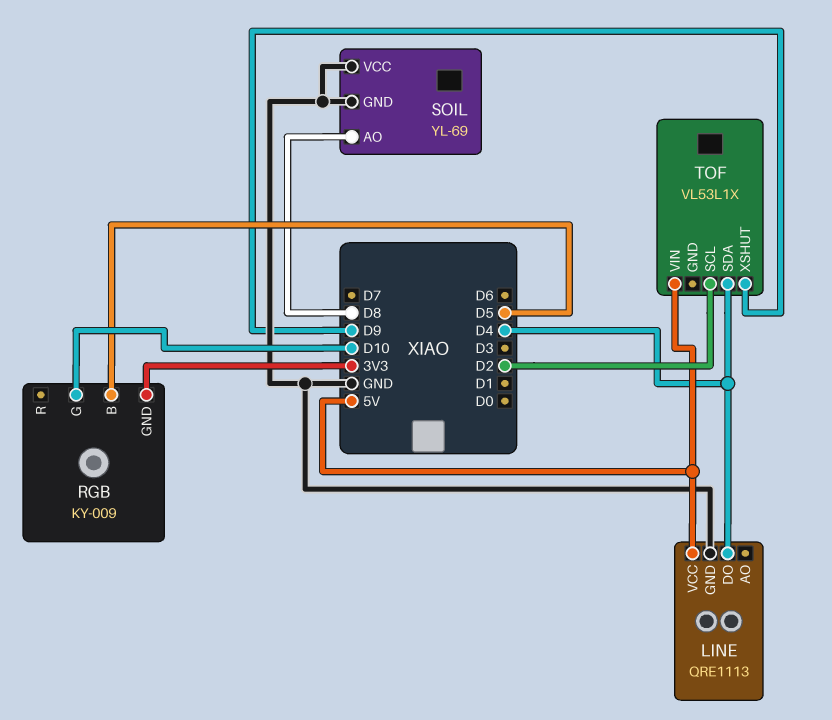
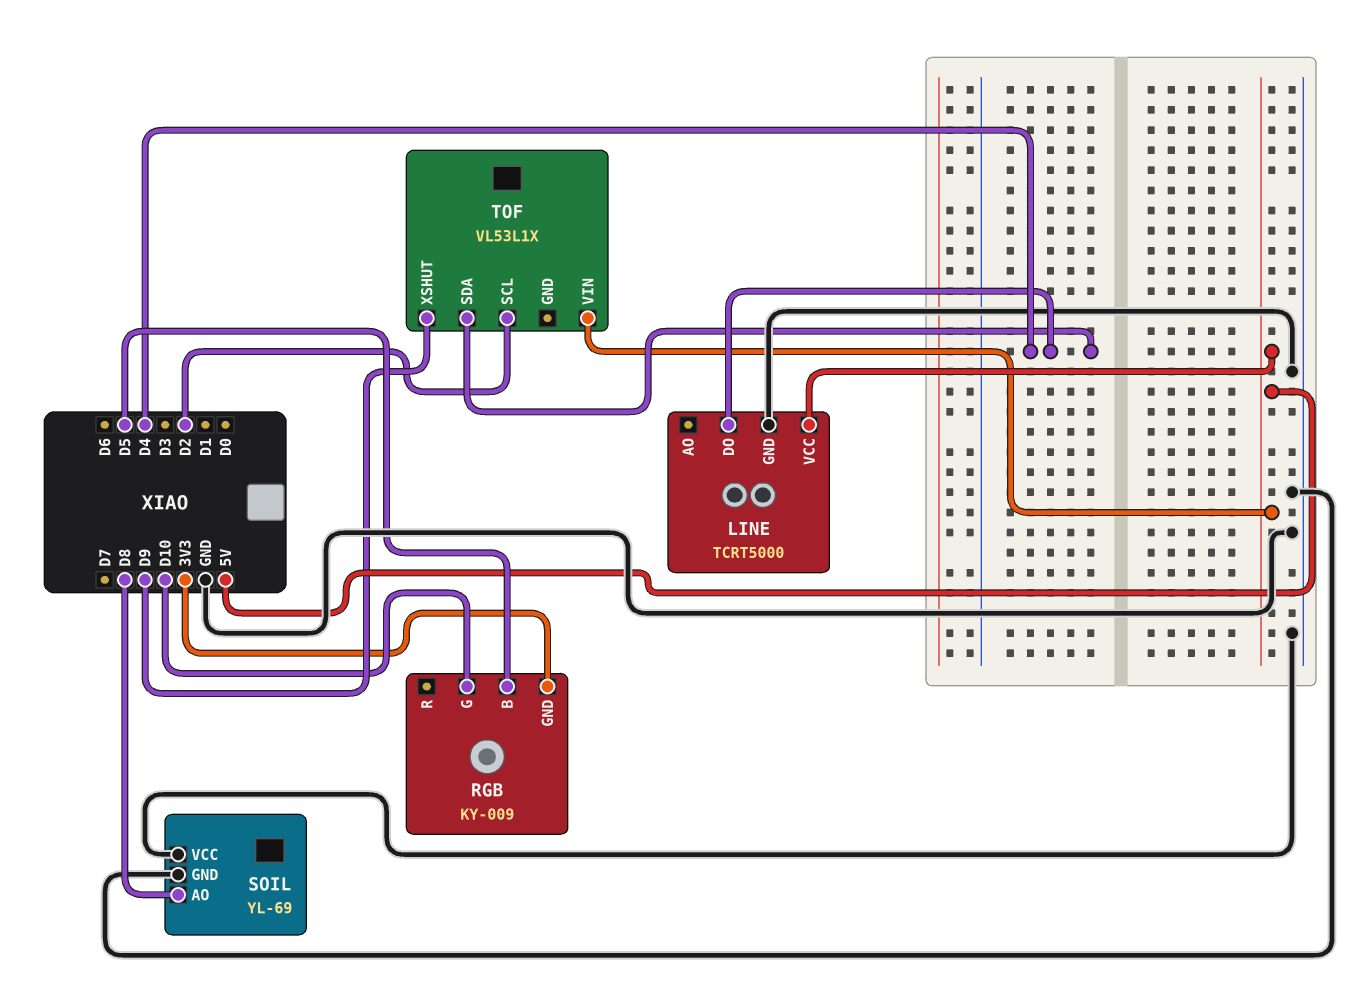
LINE: QRE1113 -> TCRT5000

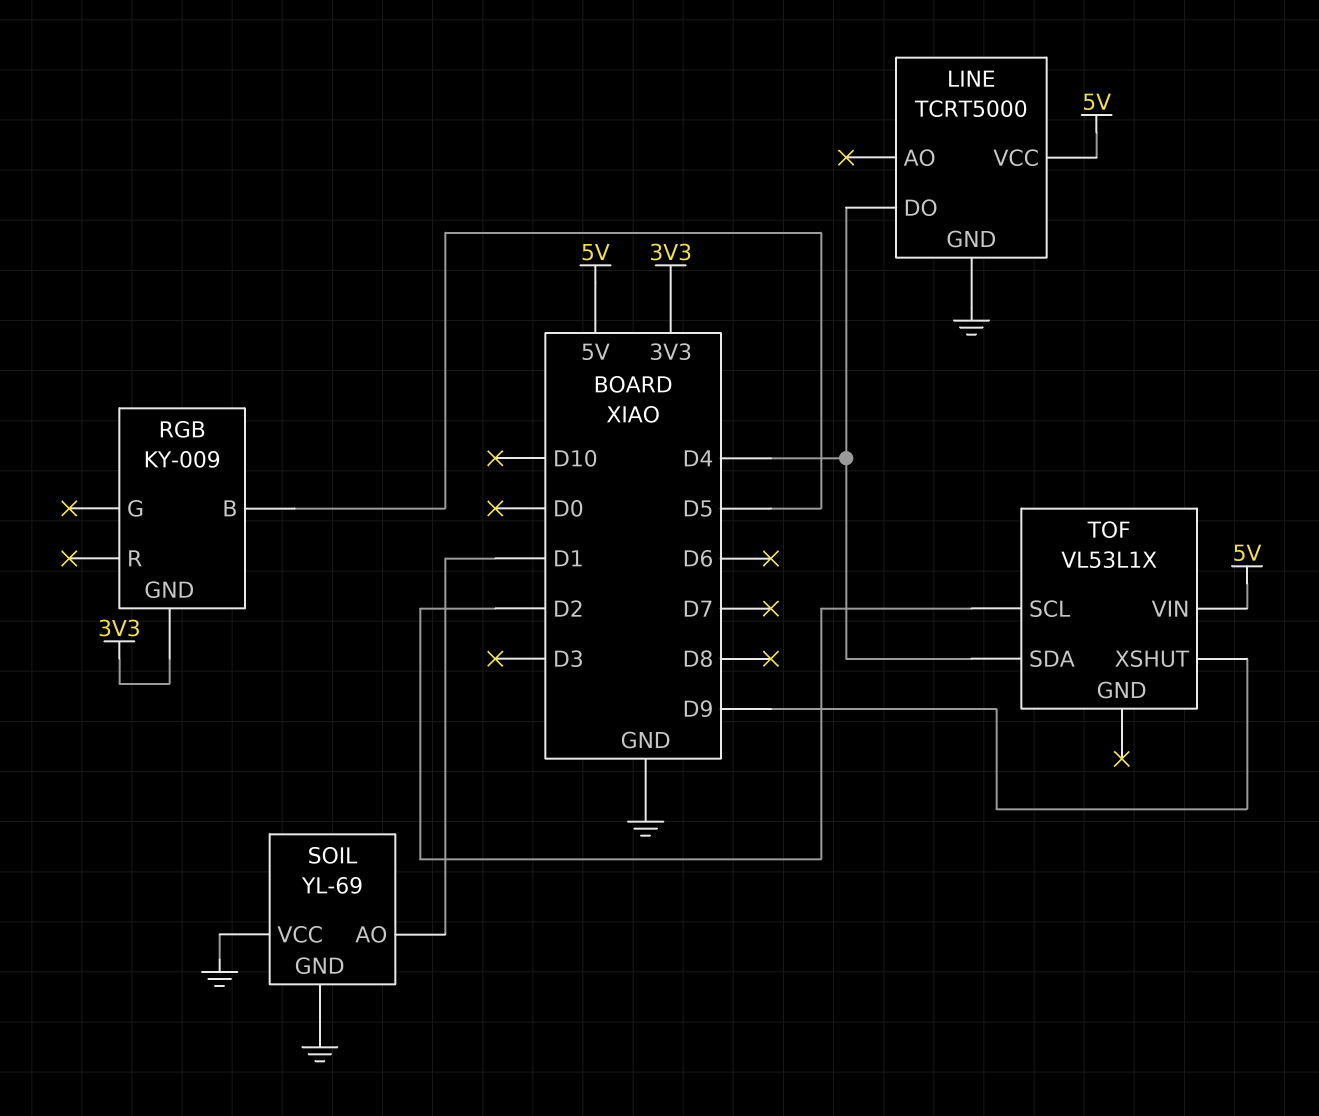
RGB pin G: D10 -> none
SOIL pin AO: D8 -> D1

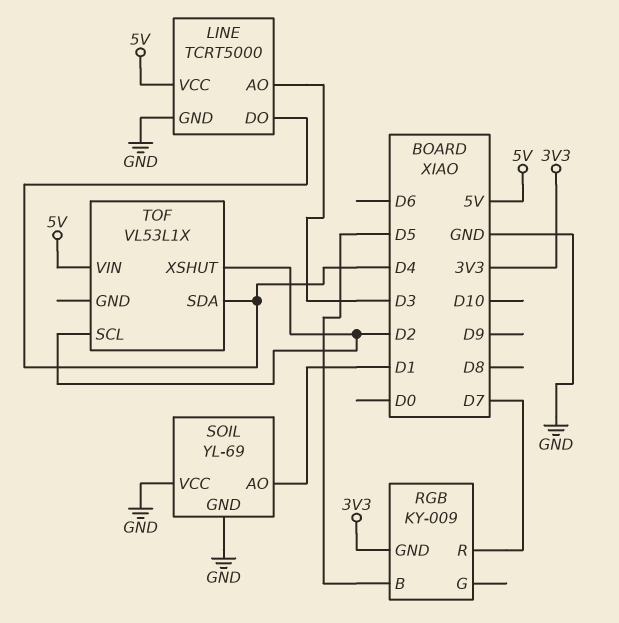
LINE pin AO: none -> D3
RGB pin R: none -> D7
TOF pin XSHUT: D9 -> D2

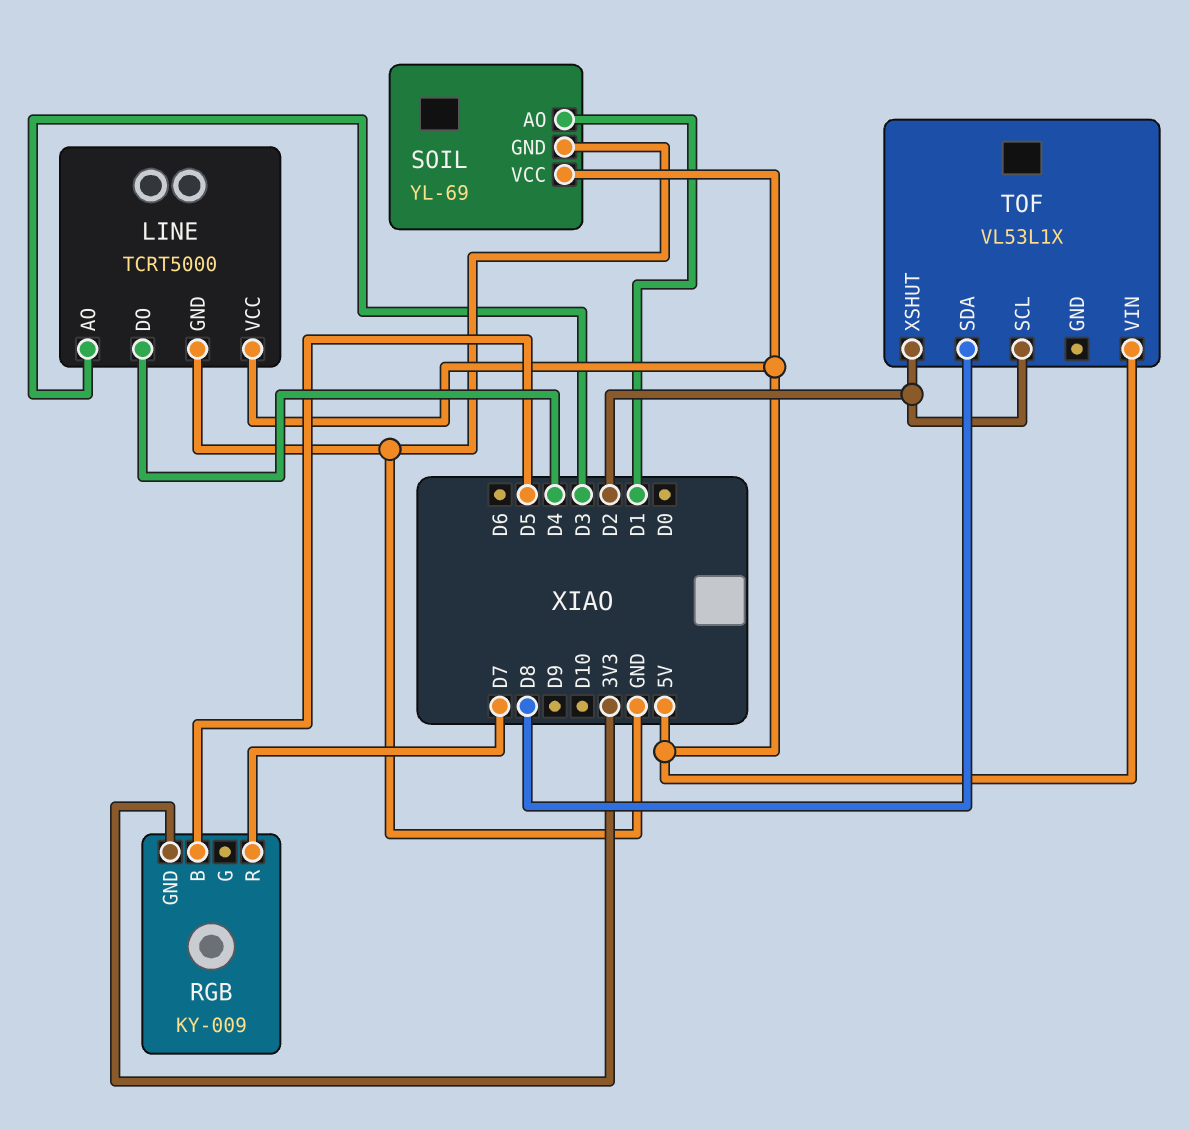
SOIL pin VCC: GND -> 5V
TOF pin SDA: D4 -> D8

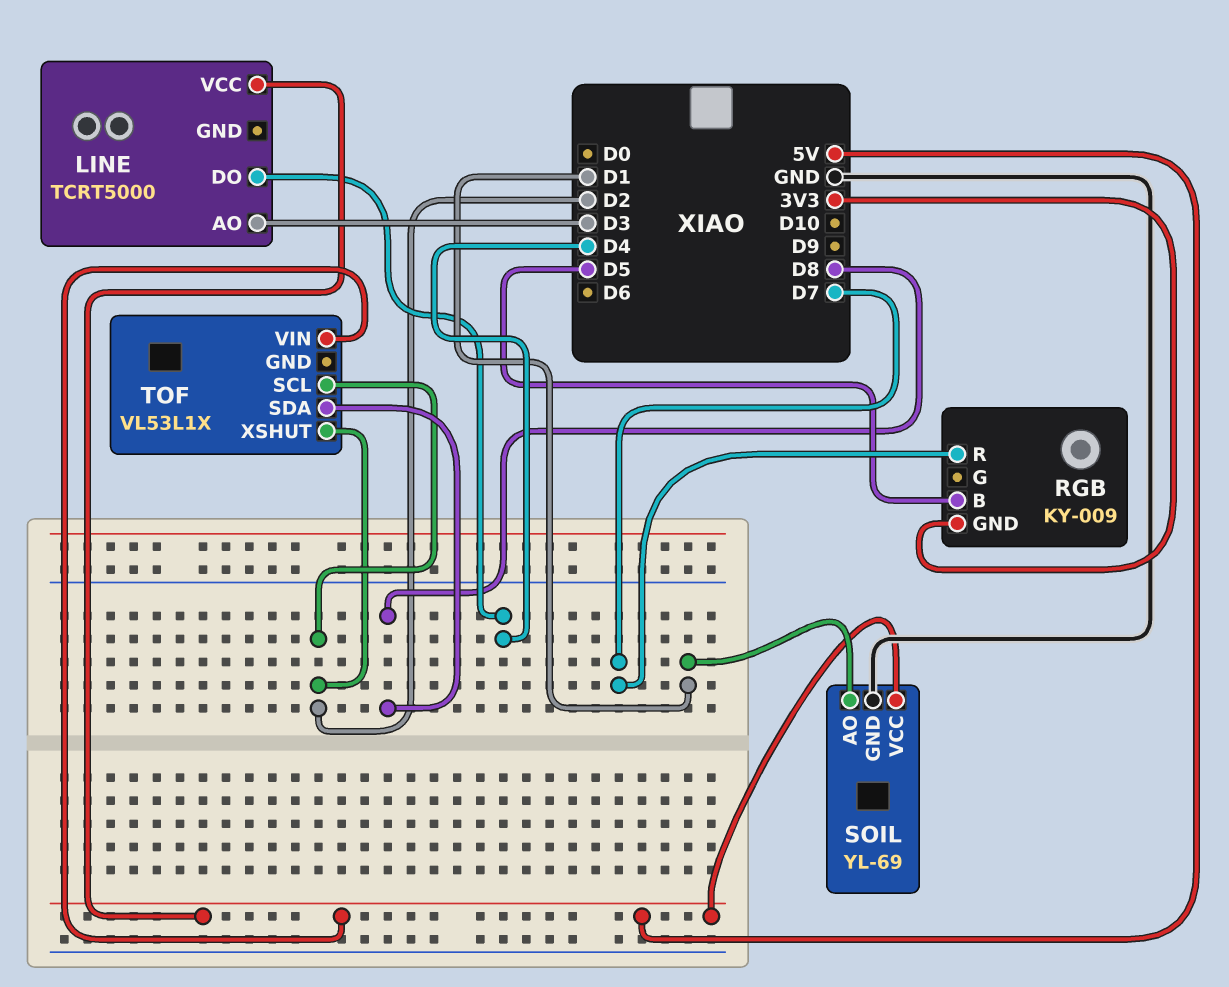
LINE pin GND: GND -> none

